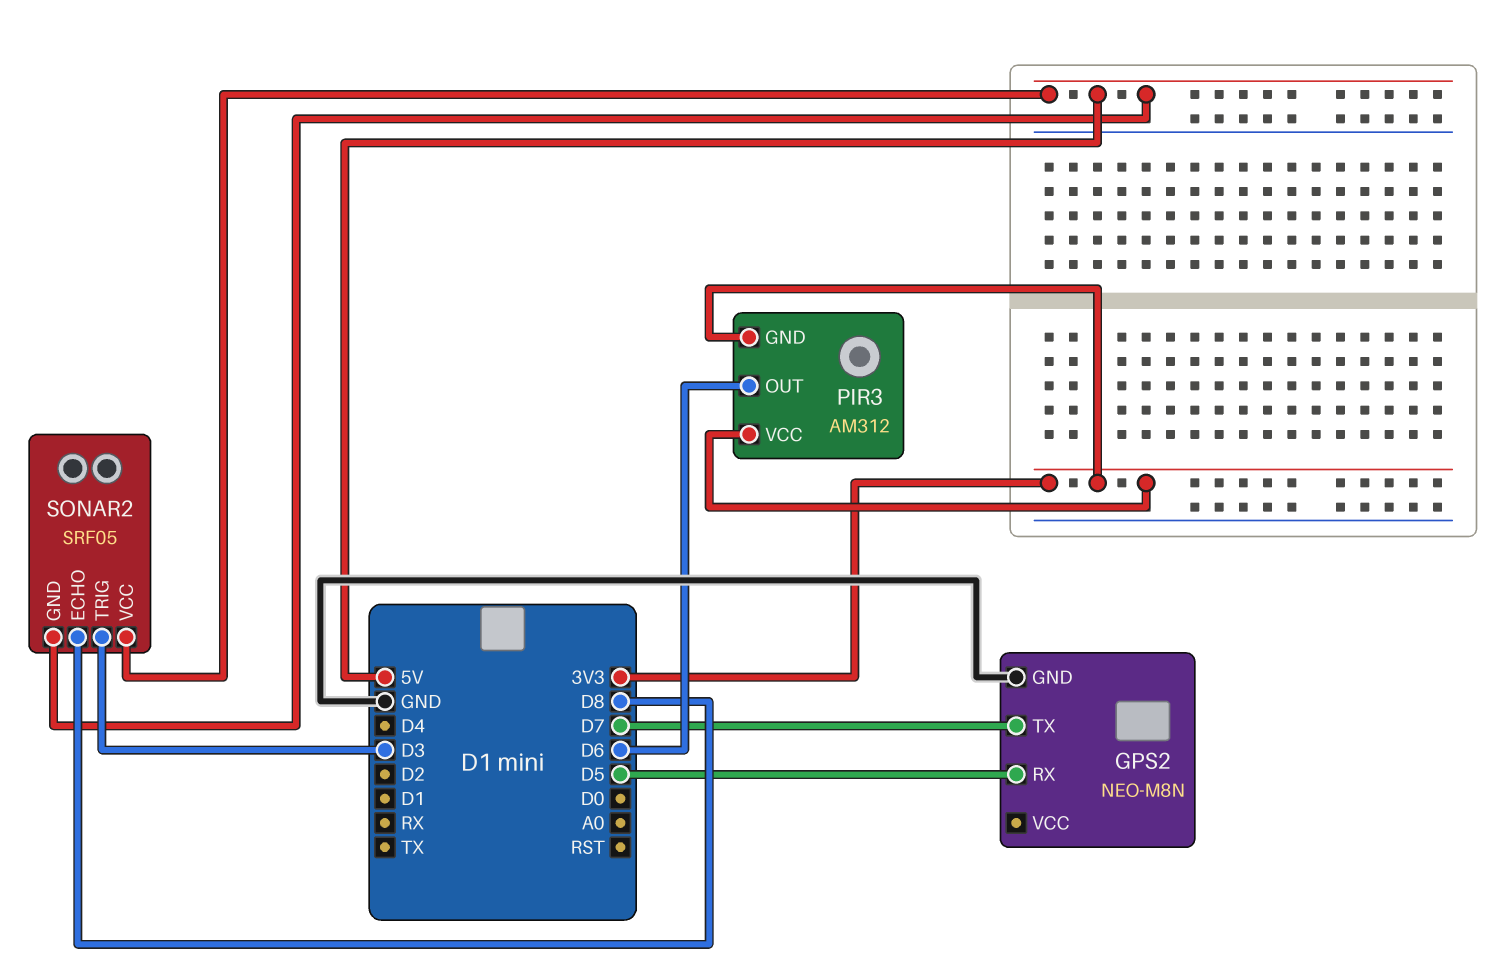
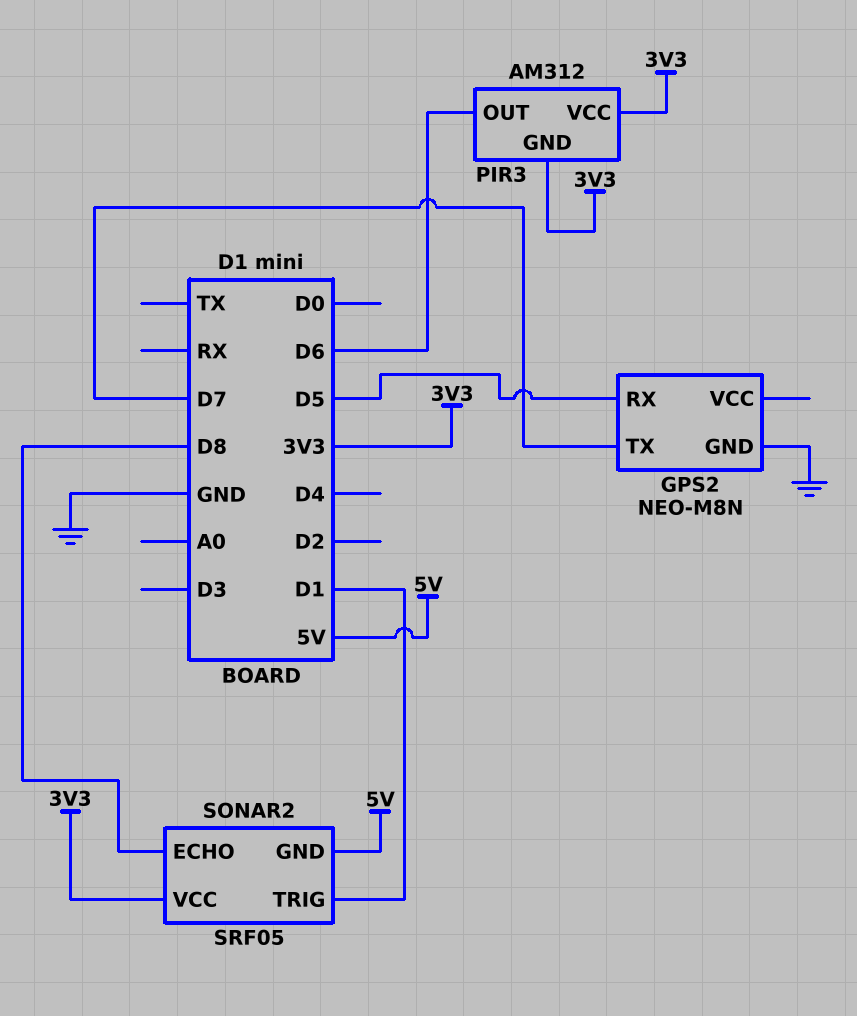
SONAR2 pin TRIG: D3 -> D1
SONAR2 pin VCC: 5V -> 3V3

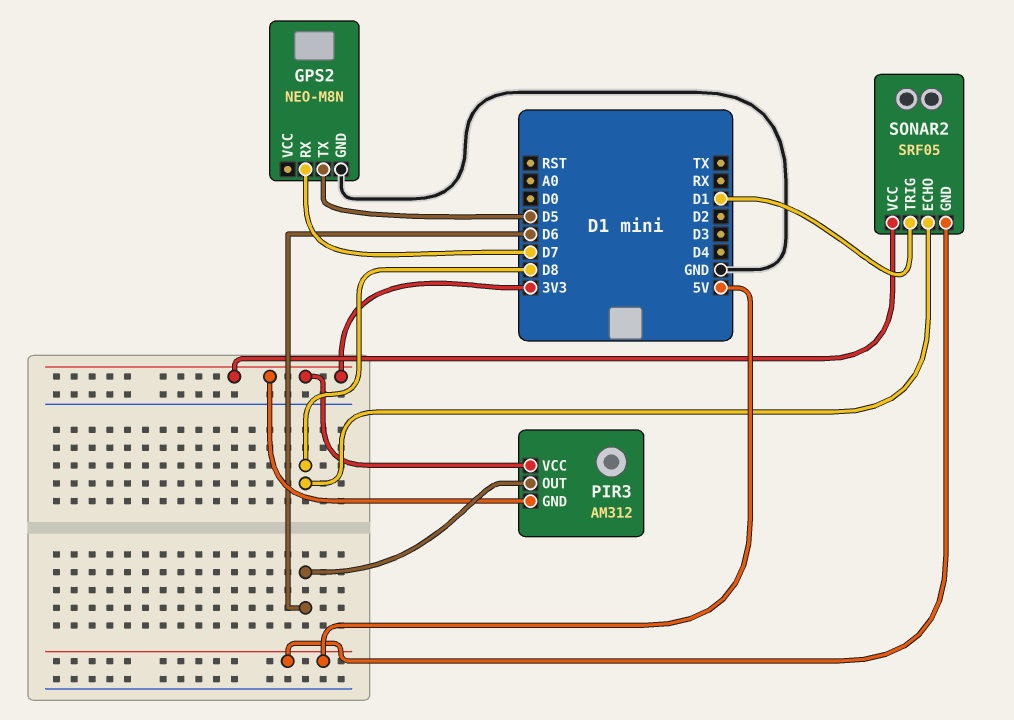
GPS2 pin RX: D5 -> D7
GPS2 pin TX: D7 -> D5

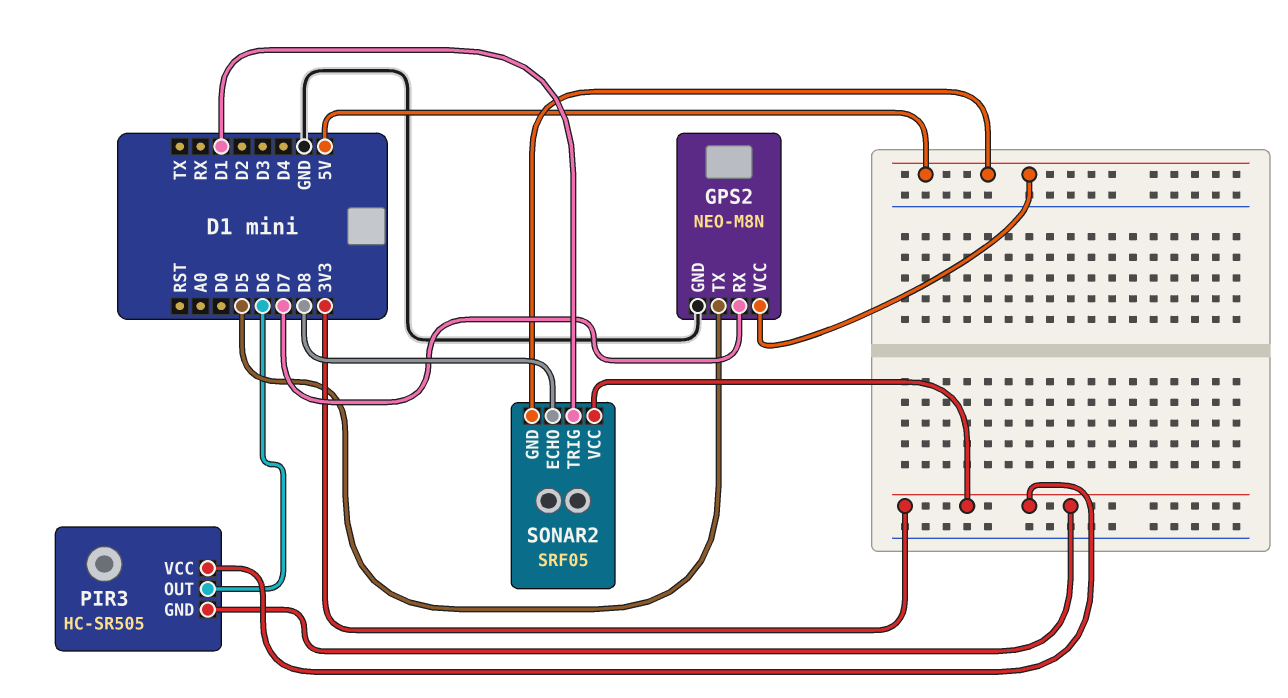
GPS2 pin VCC: none -> 5V
PIR3: AM312 -> HC-SR505

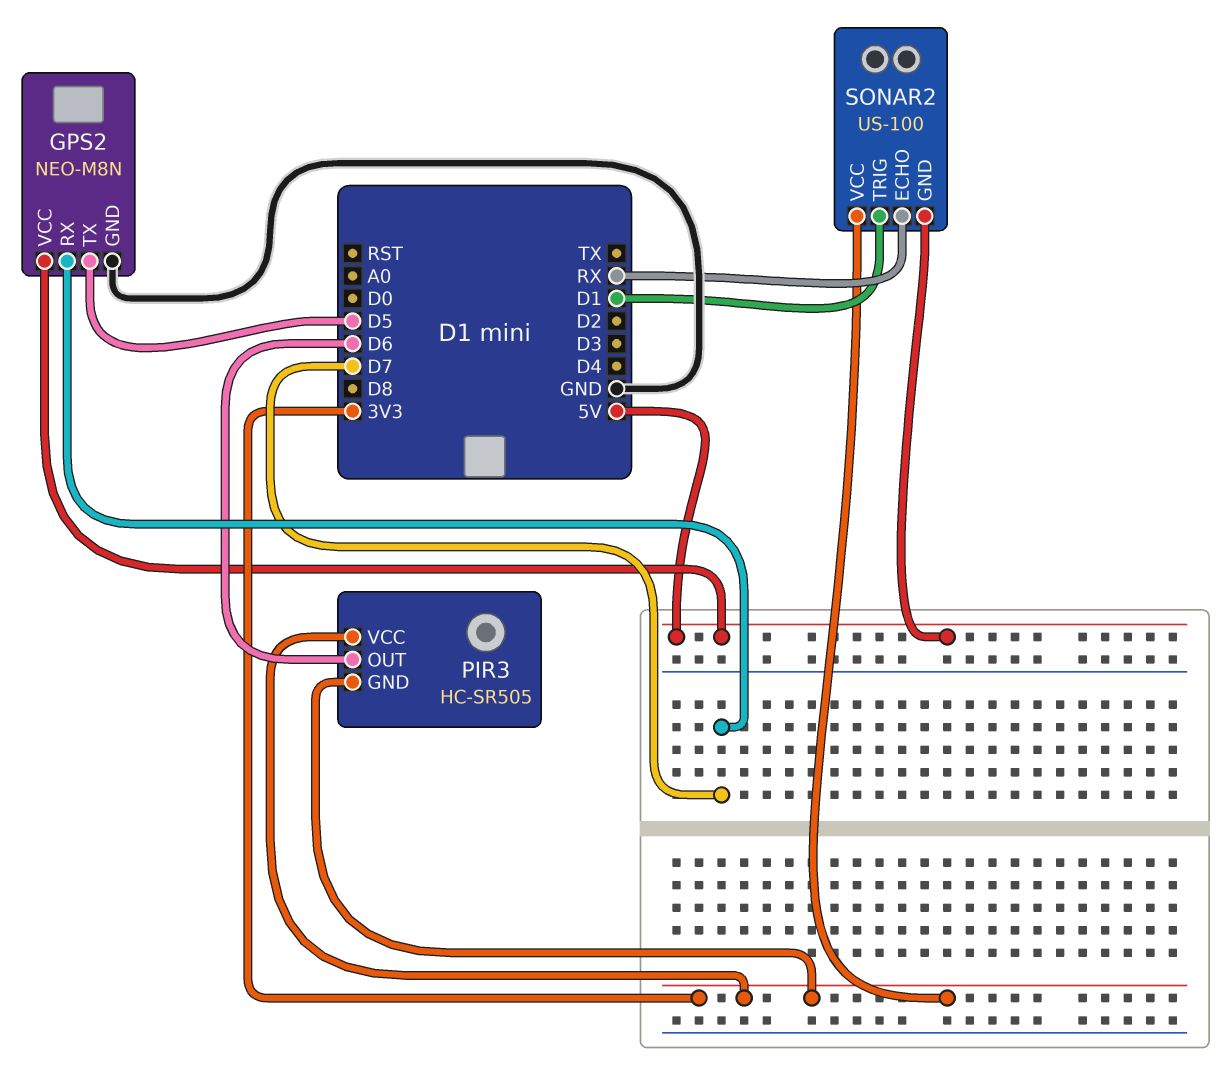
SONAR2: SRF05 -> US-100
SONAR2 pin ECHO: D8 -> RX

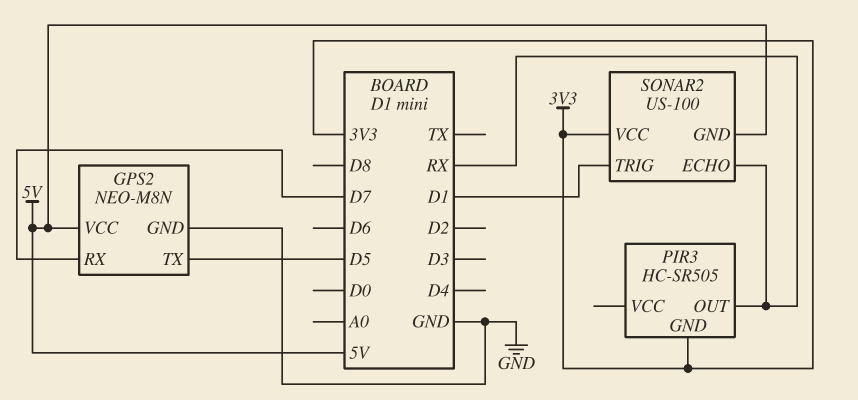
PIR3 pin OUT: D6 -> RX
PIR3 pin VCC: 3V3 -> none

